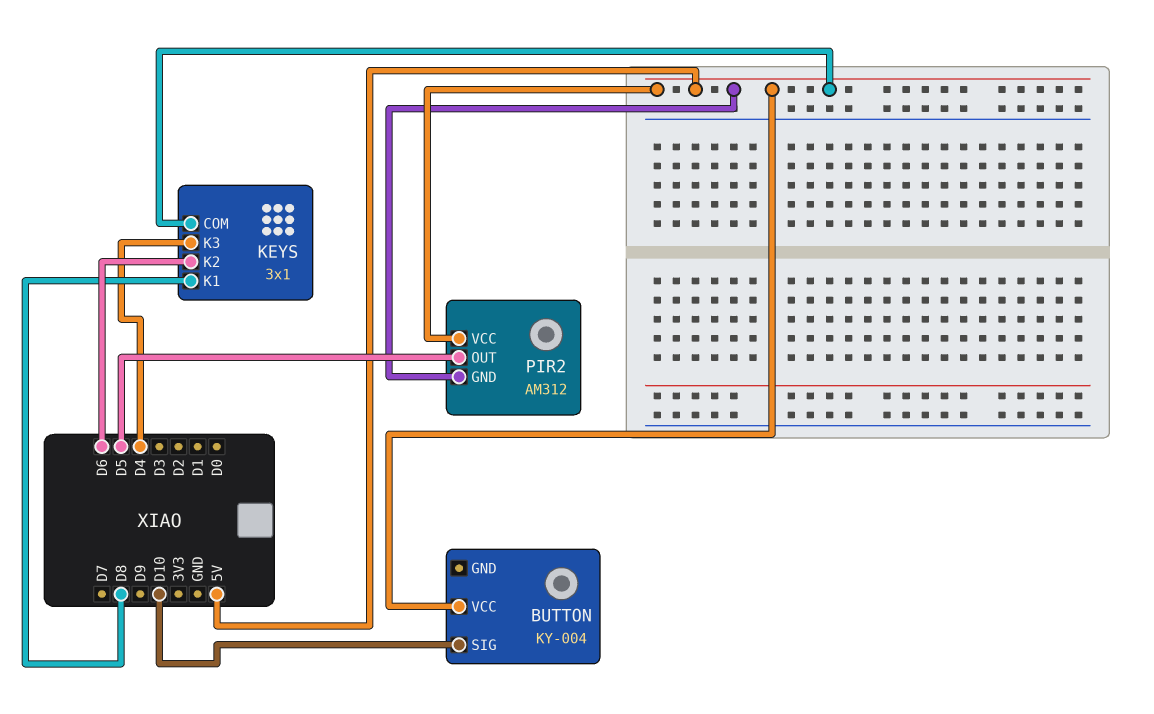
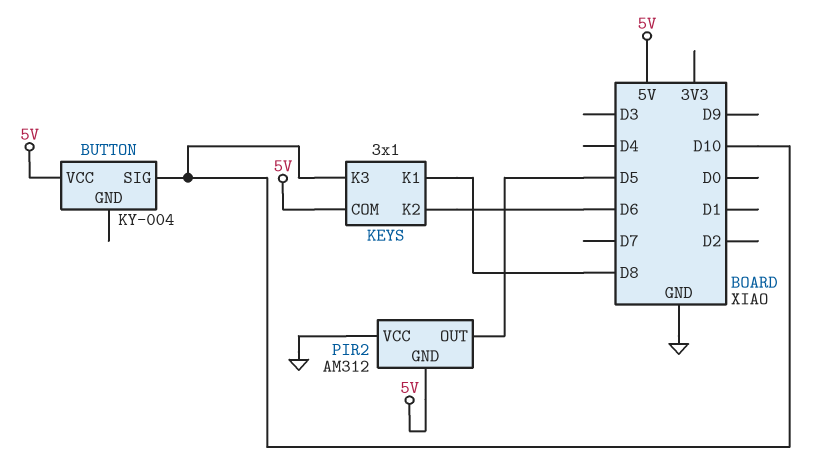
KEYS pin K3: D4 -> D10
PIR2 pin VCC: 5V -> GND

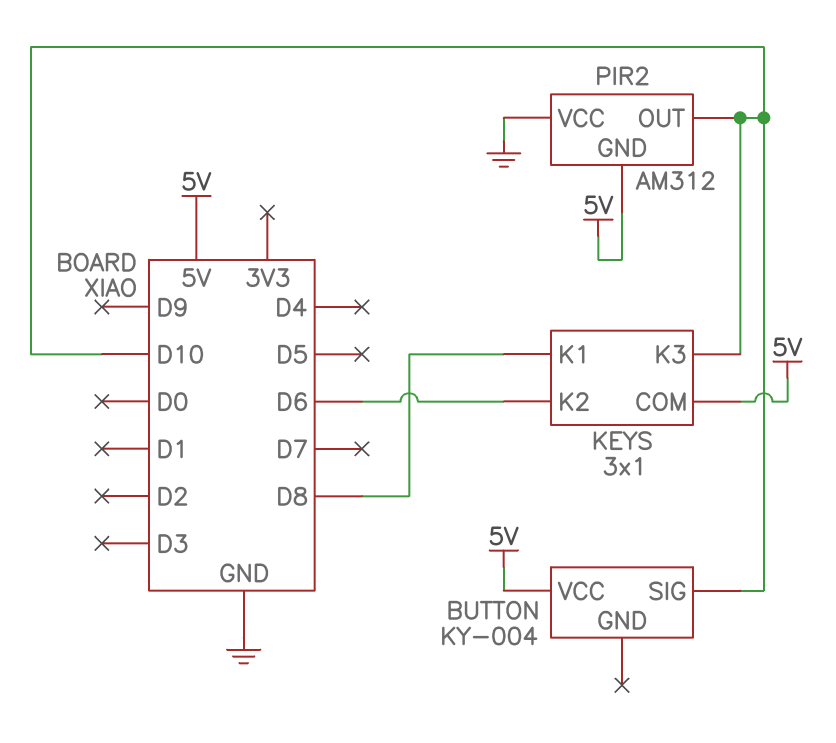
PIR2 pin OUT: D5 -> D10

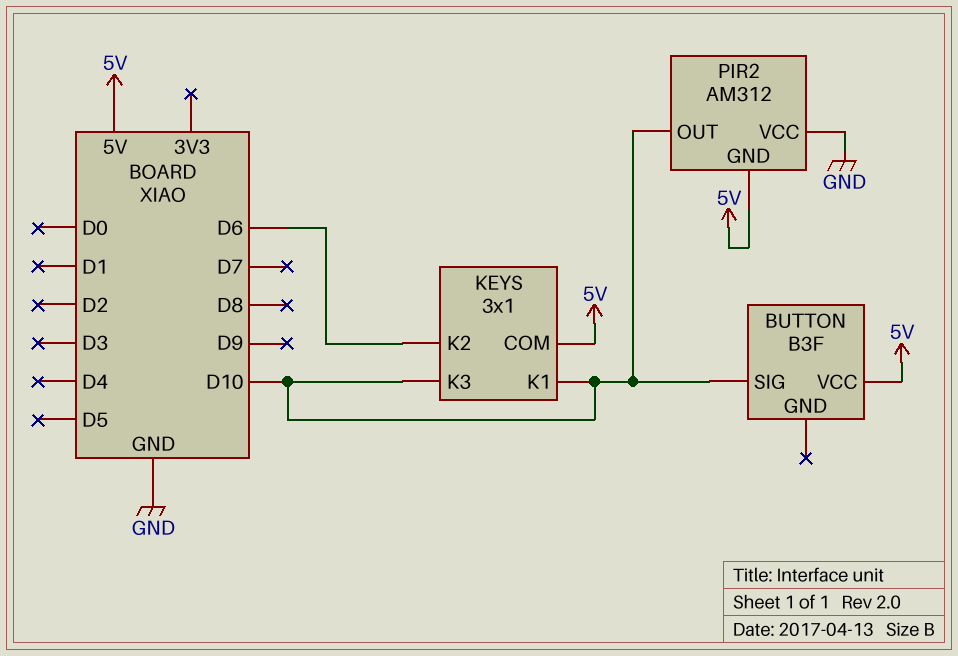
BUTTON: KY-004 -> B3F
KEYS pin K1: D8 -> D10

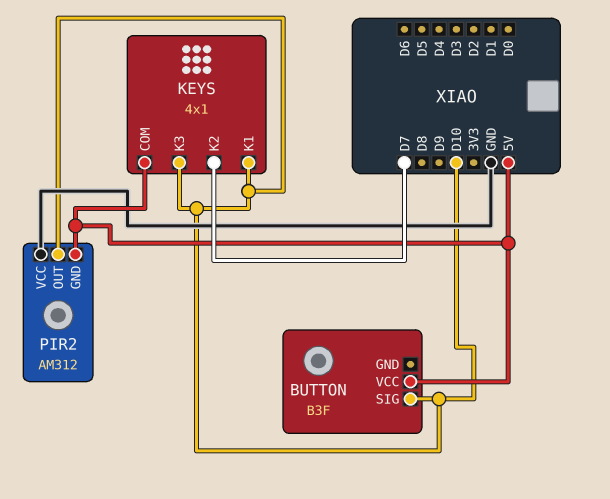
KEYS: 3x1 -> 4x1
KEYS pin K2: D6 -> D7

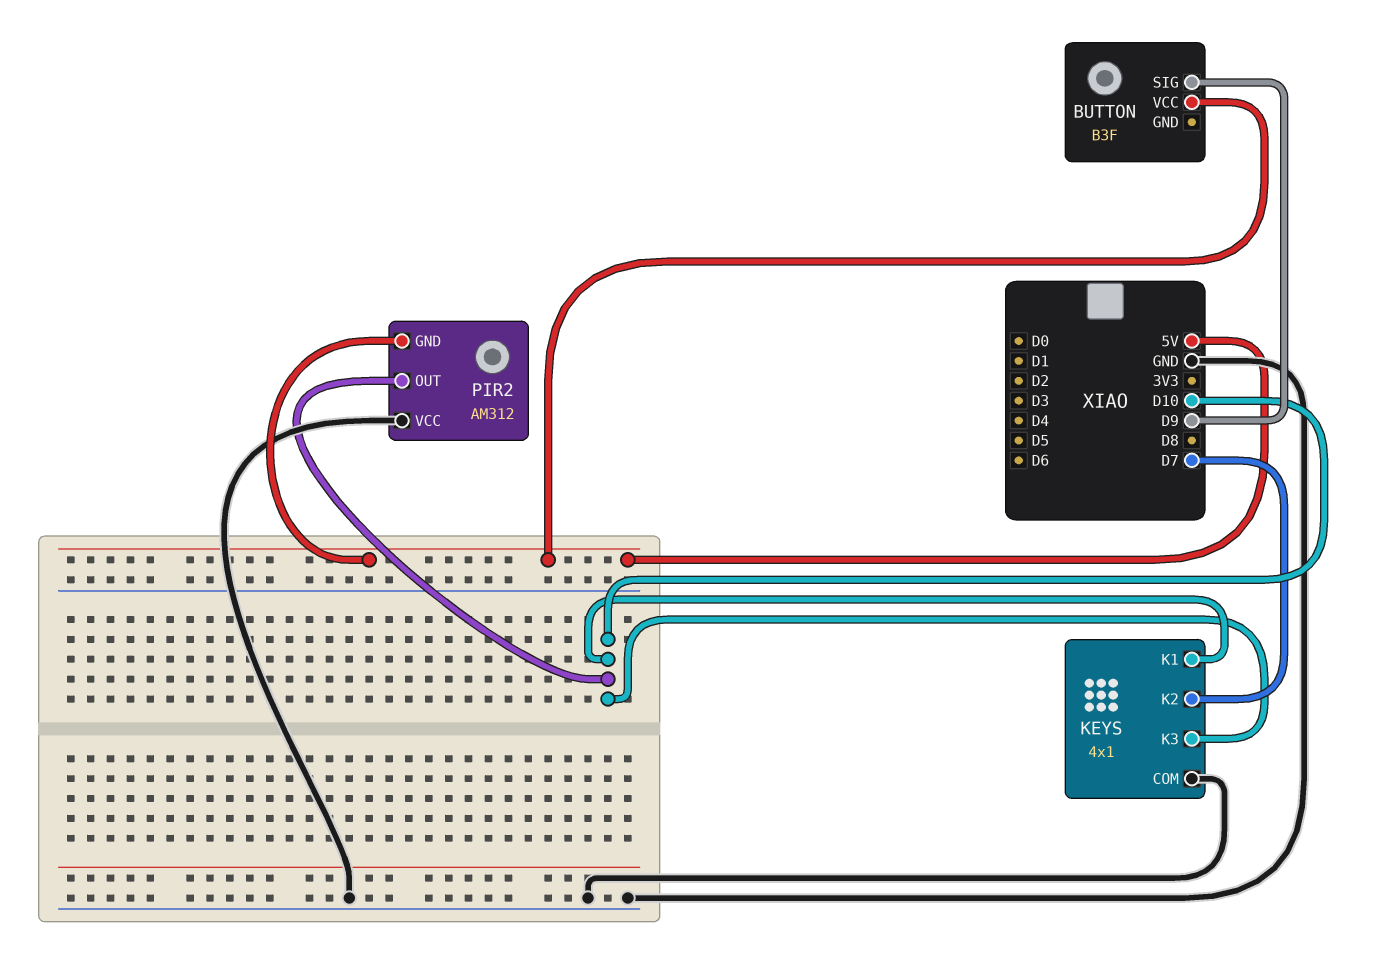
BUTTON pin SIG: D10 -> D9
KEYS pin COM: 5V -> GND

